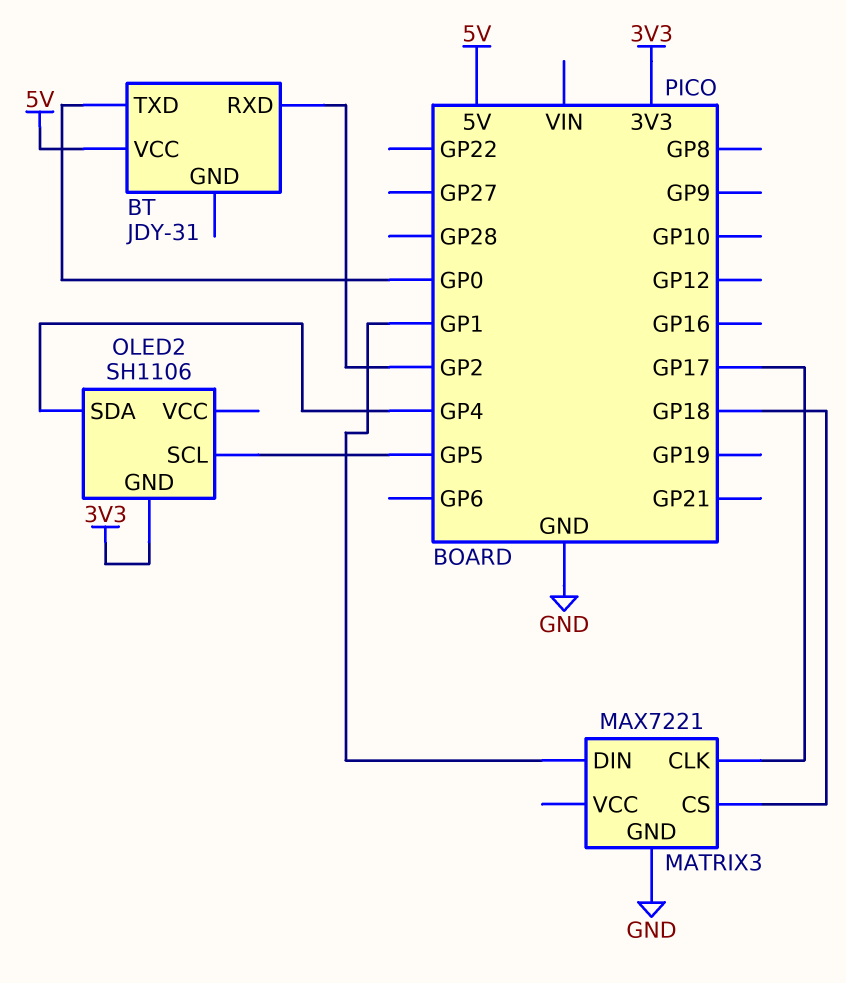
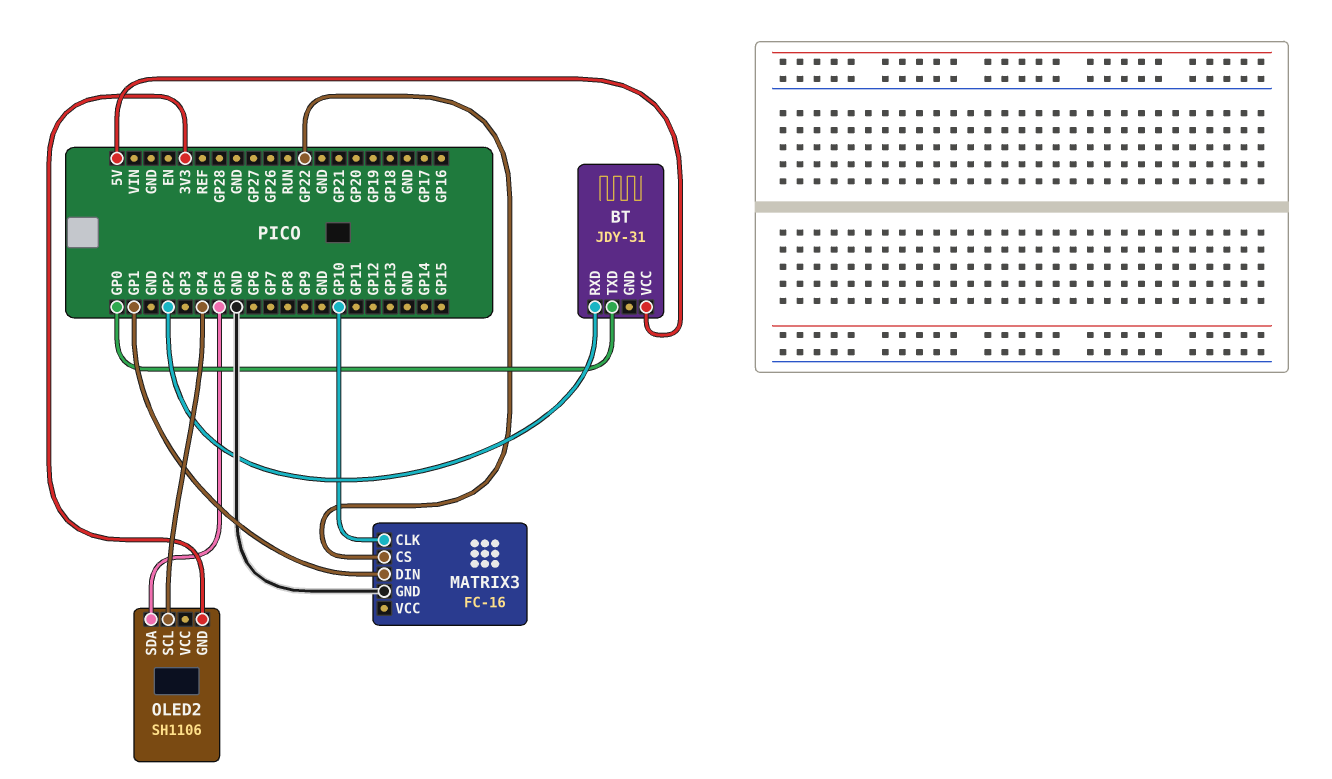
MATRIX3: MAX7221 -> FC-16
MATRIX3 pin CLK: GP17 -> GP10
MATRIX3 pin CS: GP18 -> GP22
OLED2 pin SCL: GP5 -> GP4
OLED2 pin SDA: GP4 -> GP5

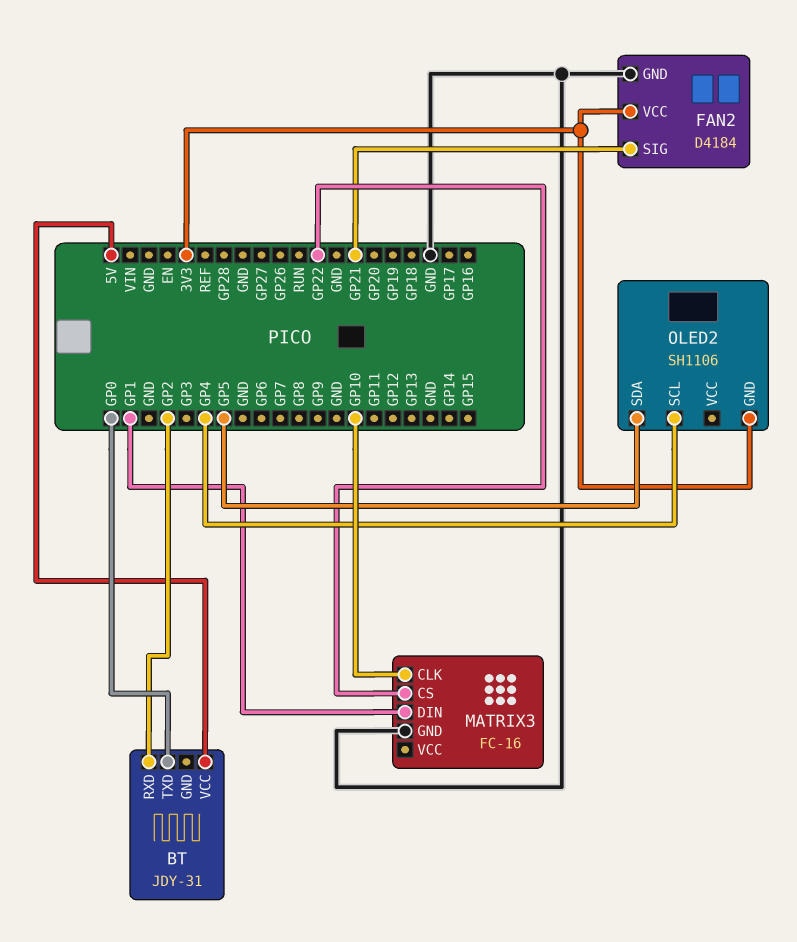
FAN2: none -> D4184
FAN2 pin GND: none -> GND
FAN2 pin SIG: none -> GP21
FAN2 pin VCC: none -> 3V3

